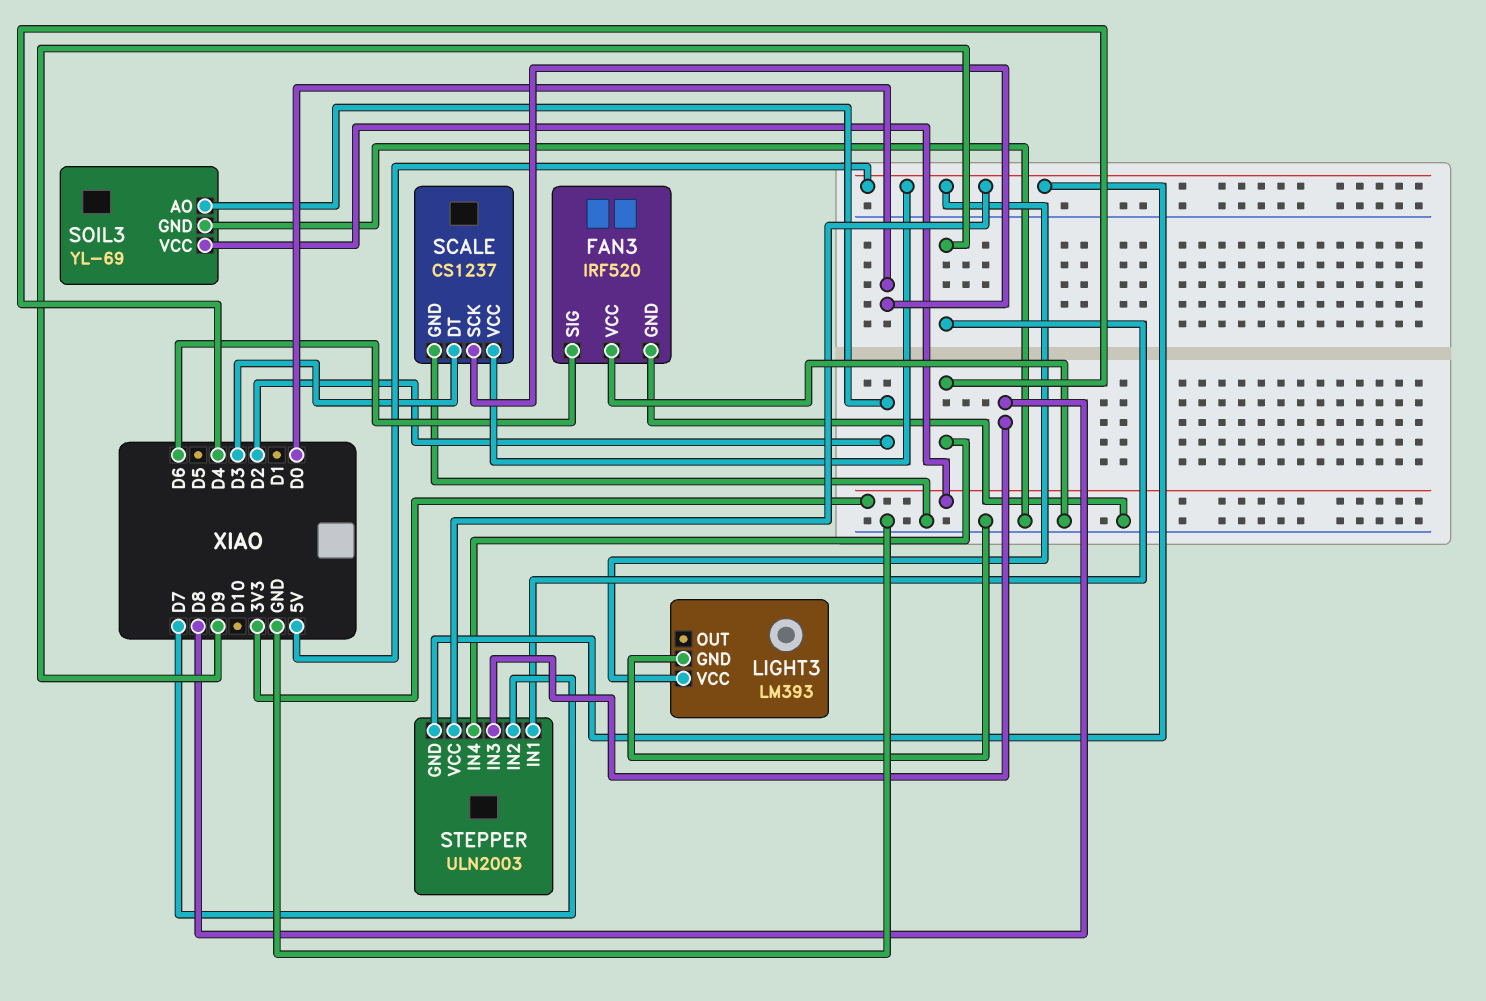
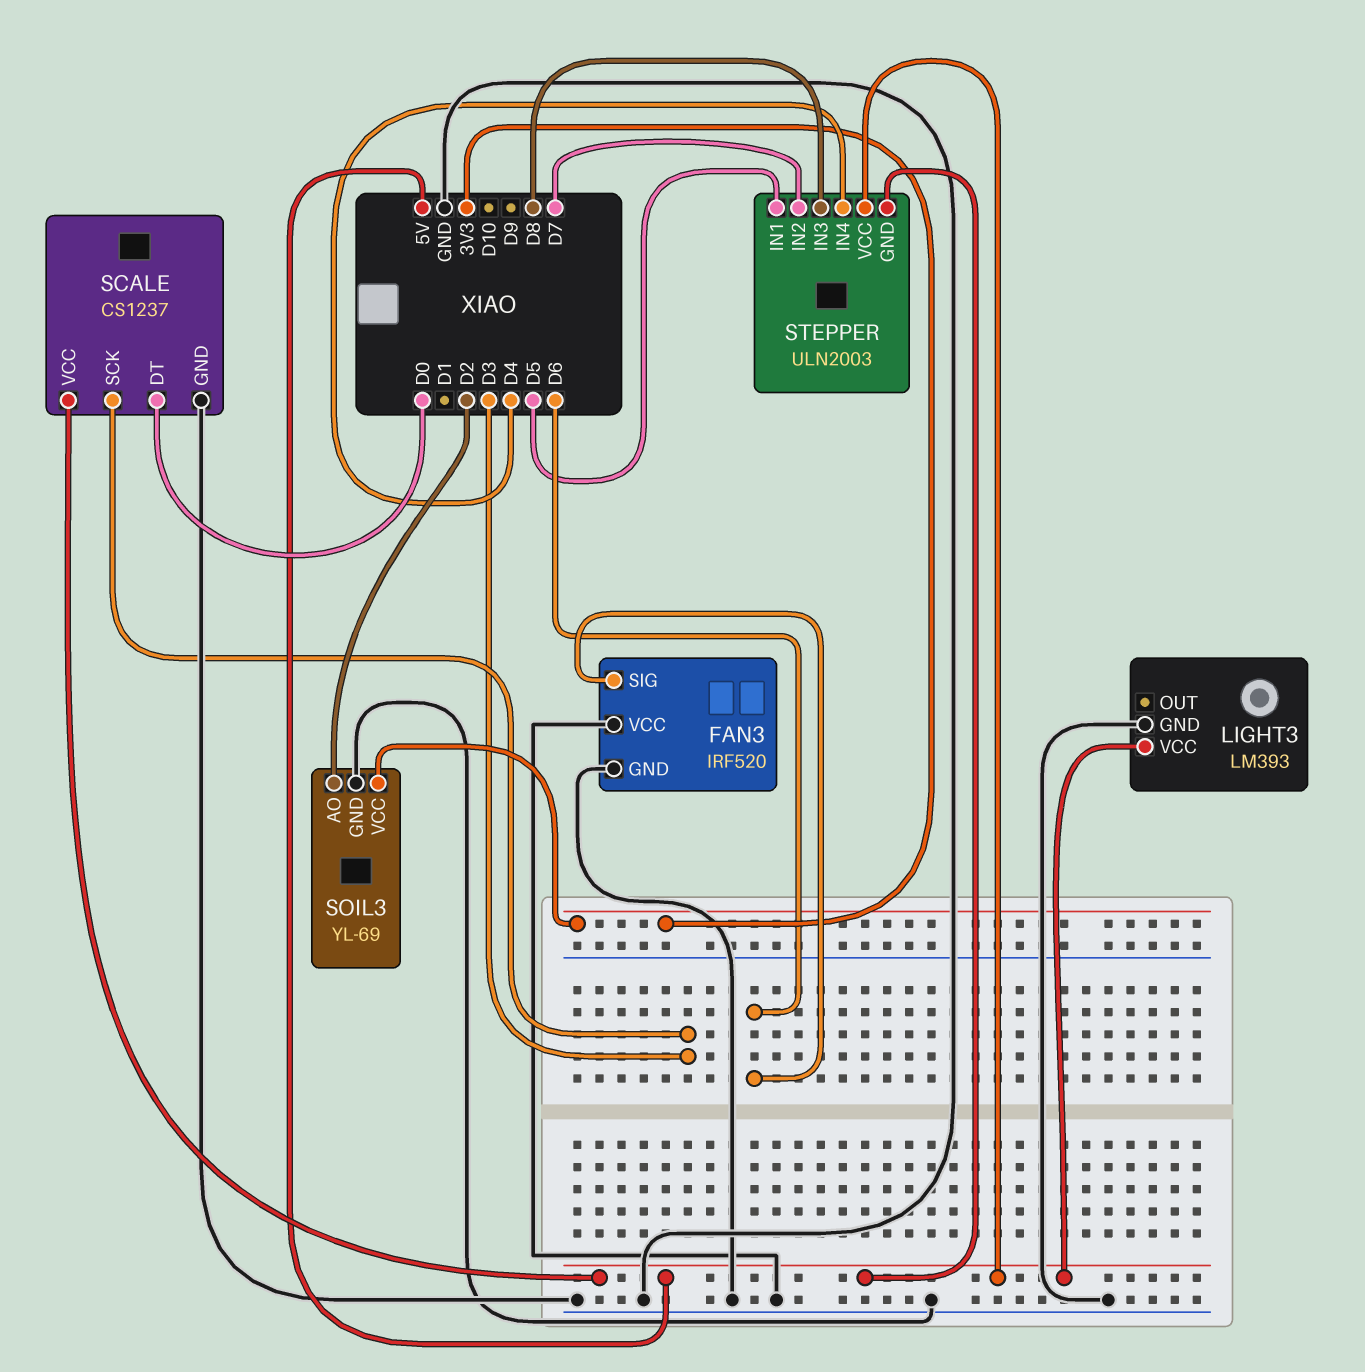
SCALE pin DT: D3 -> D0
SCALE pin SCK: D0 -> D3
STEPPER pin IN1: D9 -> D5

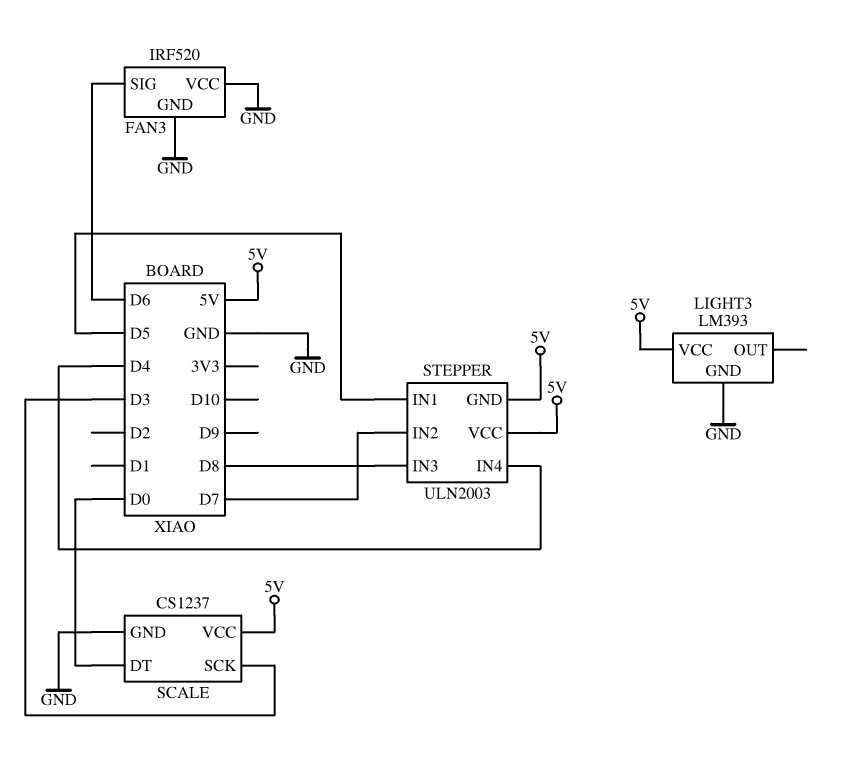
SOIL3: YL-69 -> none
SOIL3 pin AO: D2 -> none
SOIL3 pin GND: GND -> none
SOIL3 pin VCC: 3V3 -> none

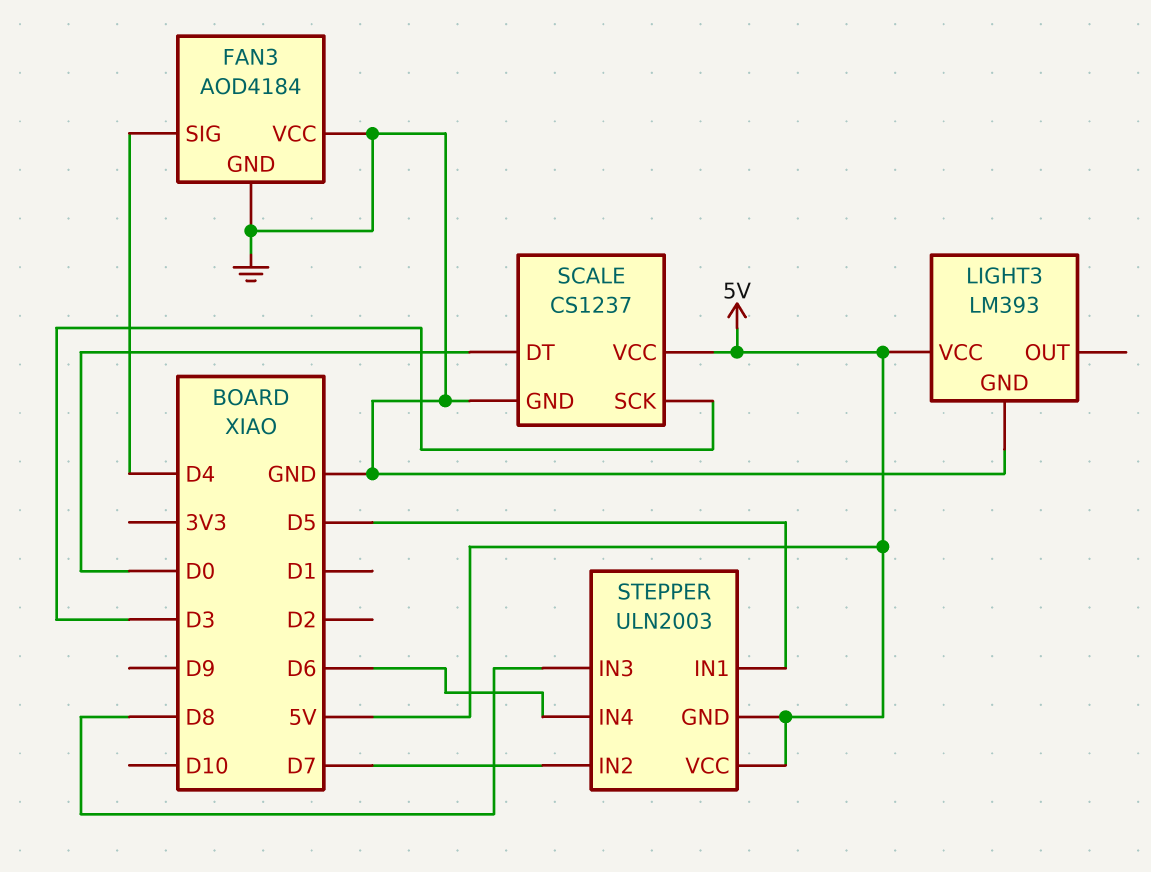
FAN3: IRF520 -> AOD4184
FAN3 pin SIG: D6 -> D4
STEPPER pin IN4: D4 -> D6

